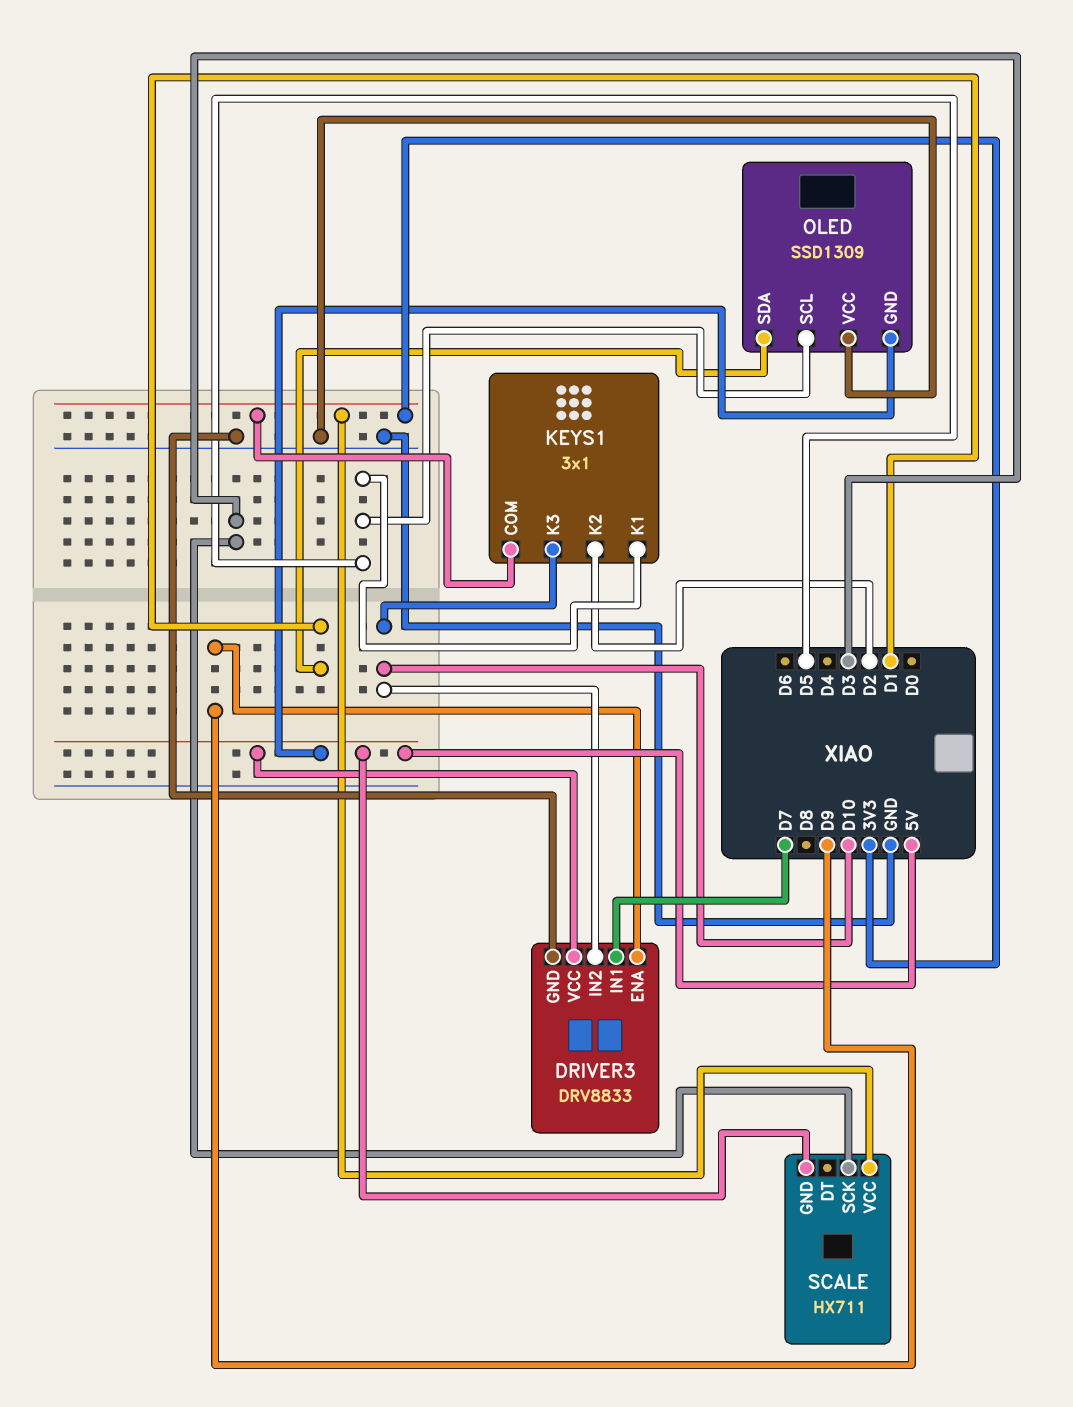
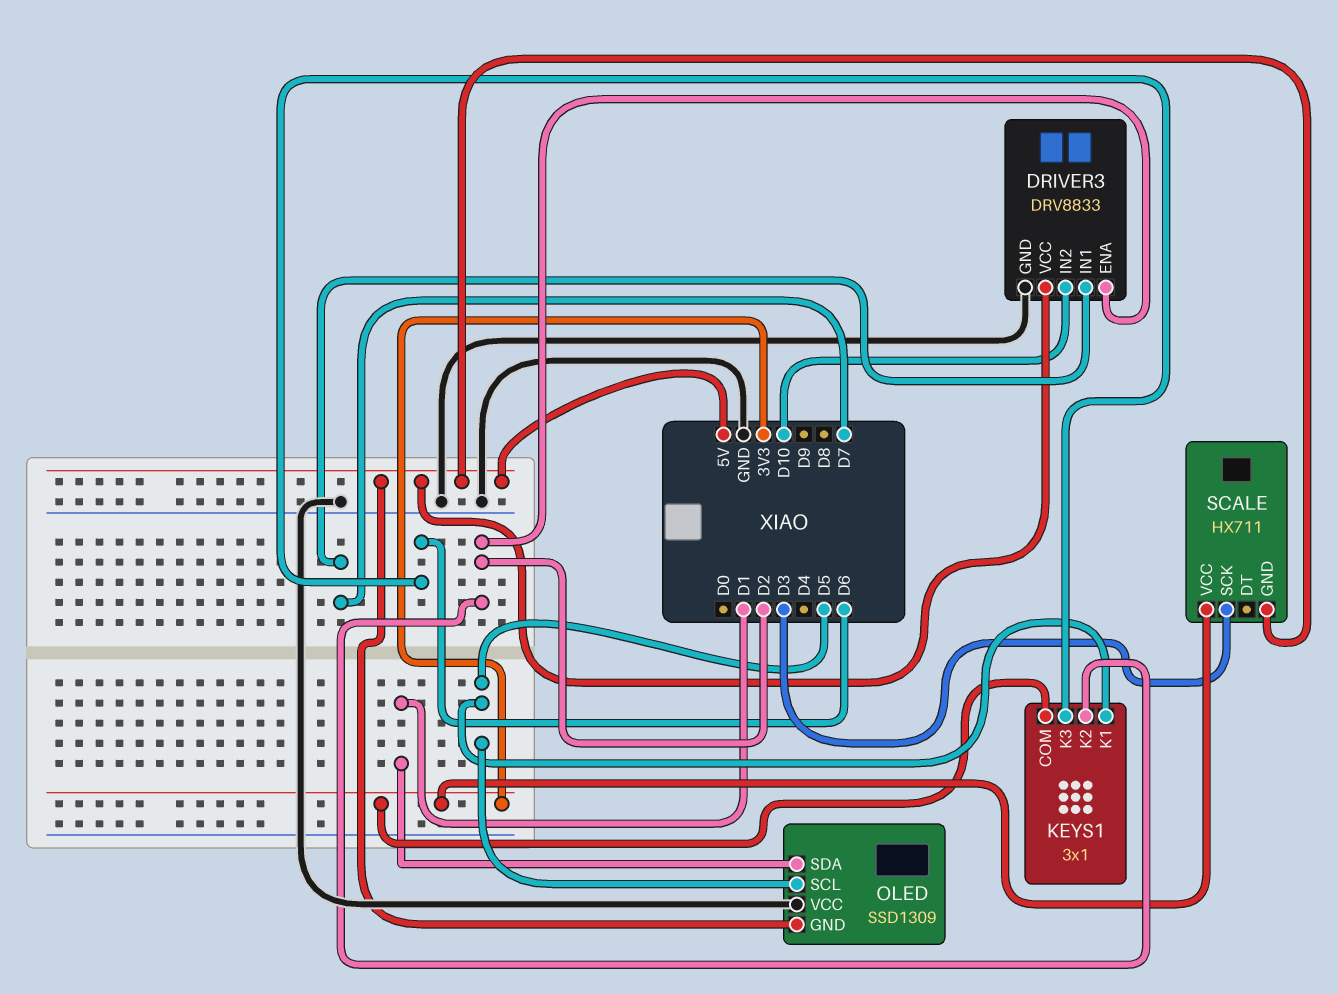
DRIVER3 pin ENA: D9 -> D2
KEYS1 pin K3: D10 -> D6

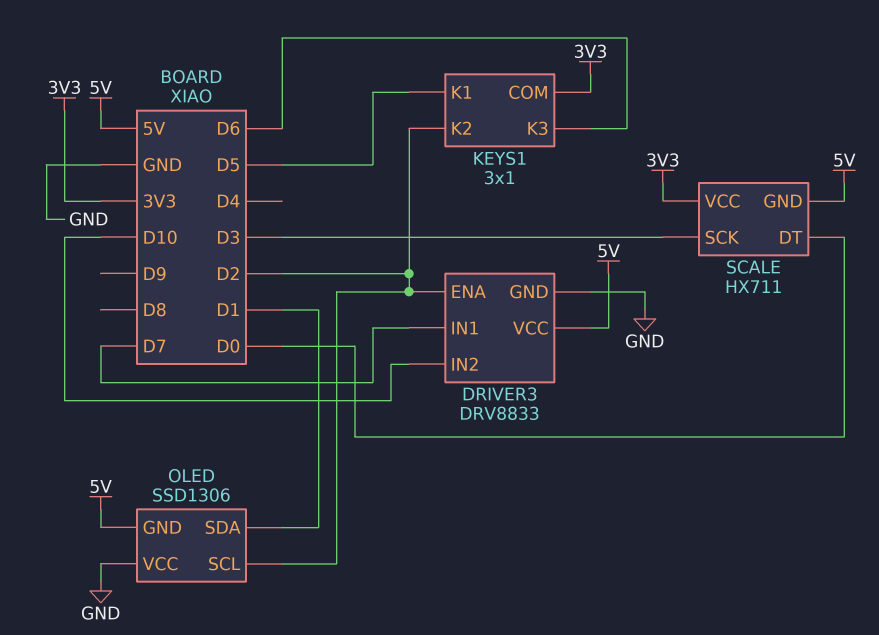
OLED: SSD1309 -> SSD1306
OLED pin SCL: D5 -> D2
SCALE pin DT: none -> D0

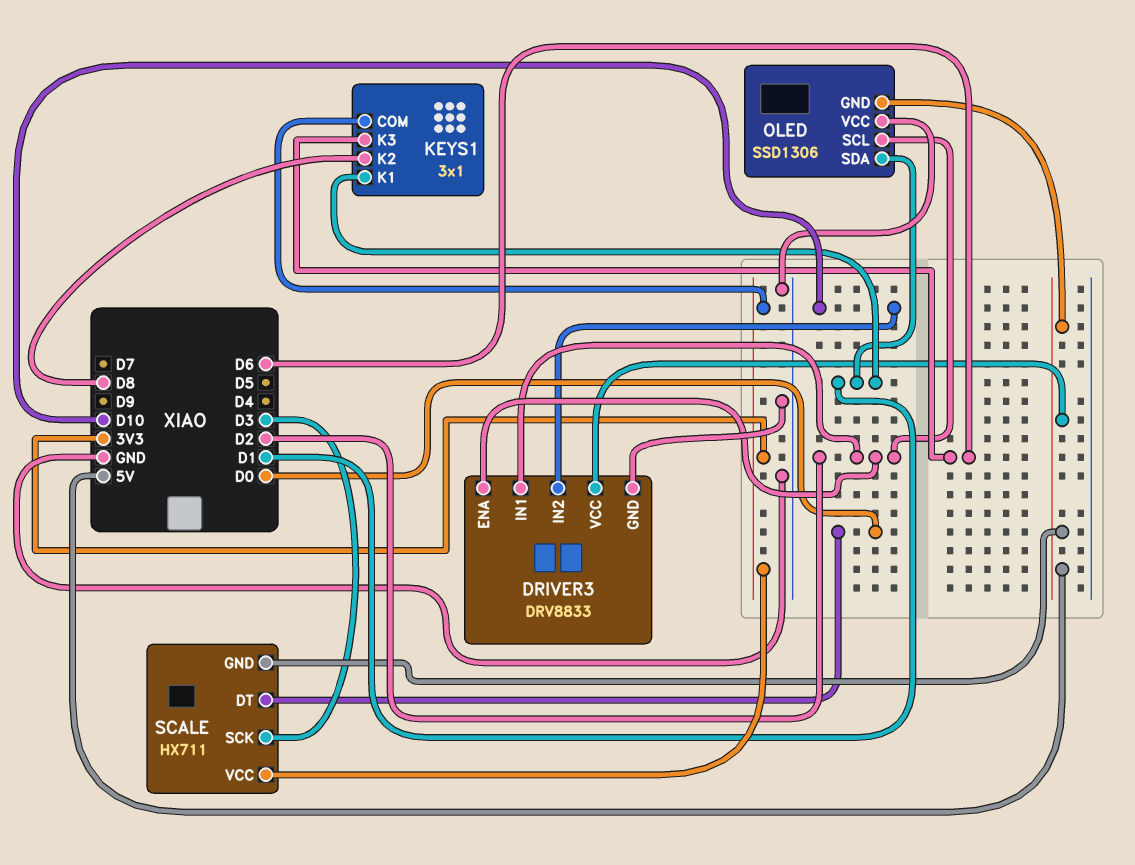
DRIVER3 pin IN1: D7 -> D2
KEYS1 pin K1: D5 -> D1
KEYS1 pin K2: D2 -> D8

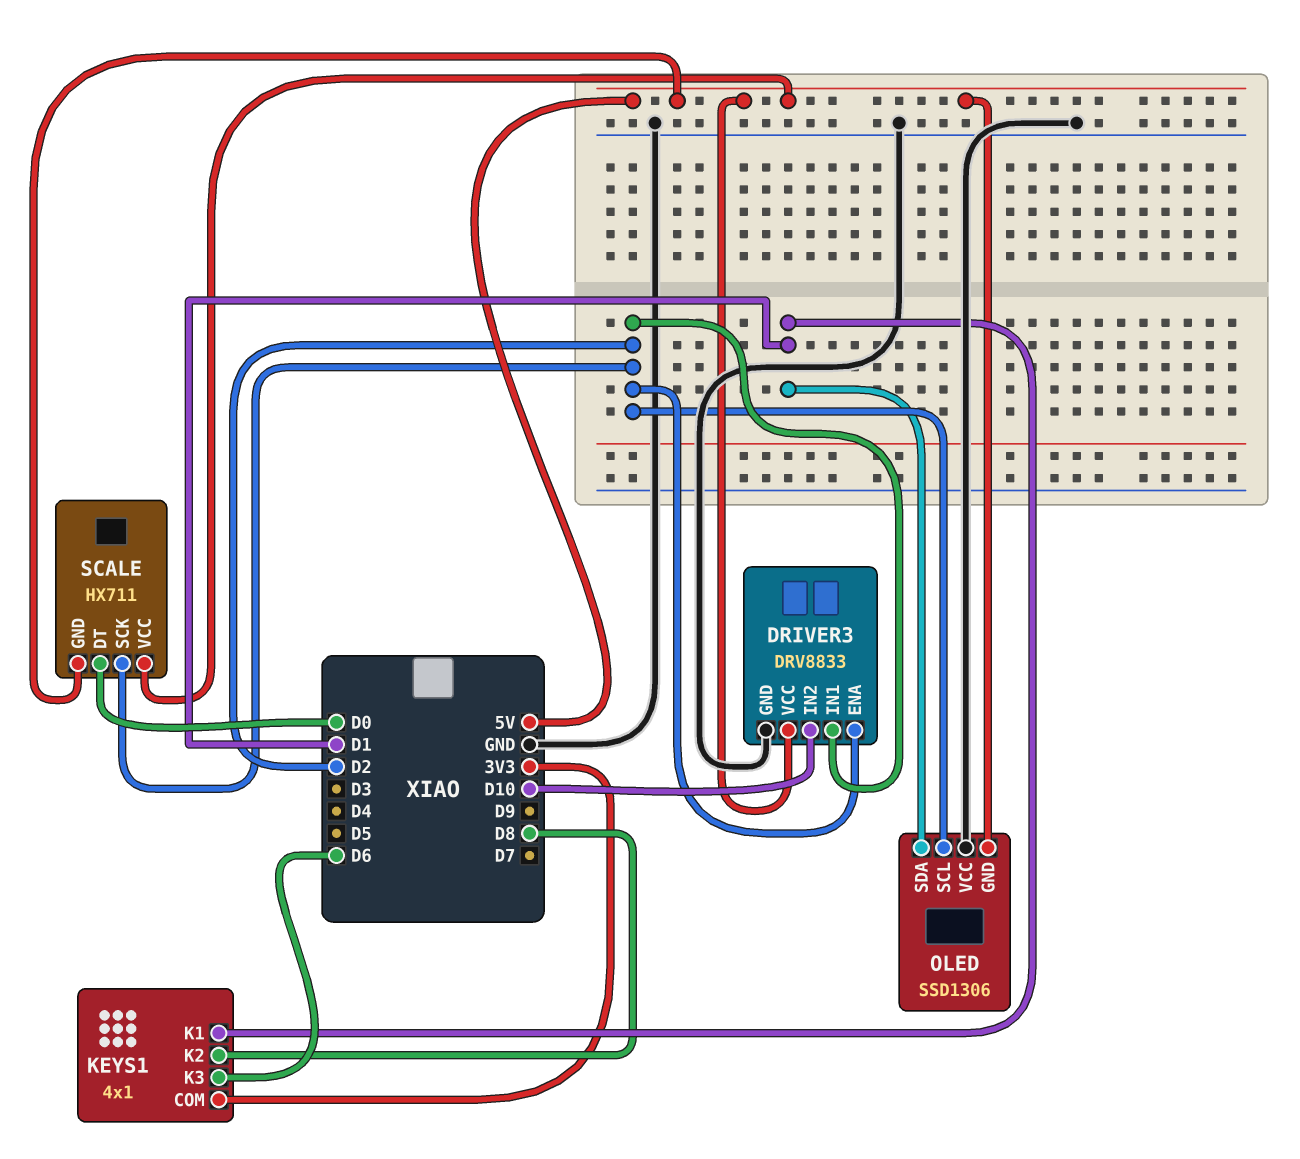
KEYS1: 3x1 -> 4x1
SCALE pin SCK: D3 -> D2
SCALE pin VCC: 3V3 -> 5V

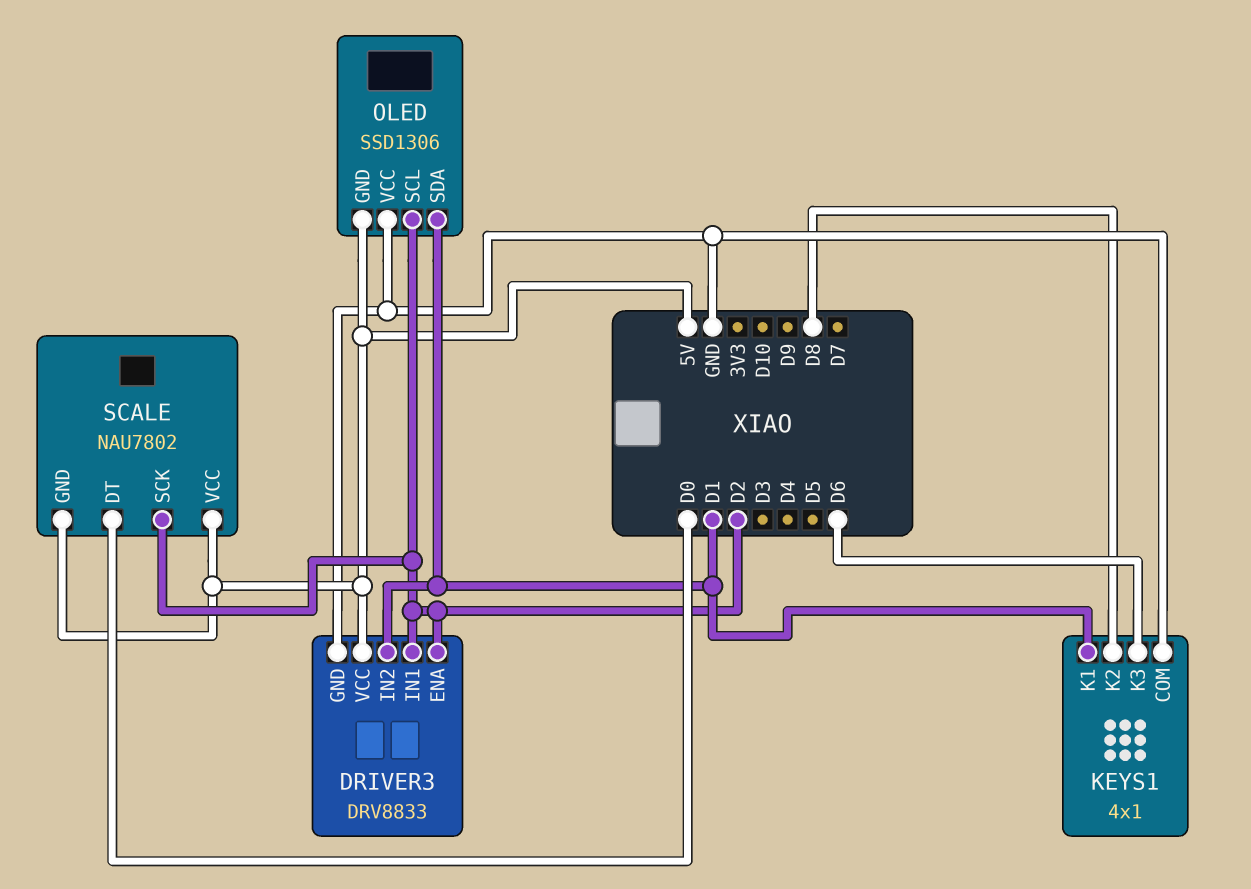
DRIVER3 pin IN2: D10 -> D1
KEYS1 pin COM: 3V3 -> GND
SCALE: HX711 -> NAU7802

